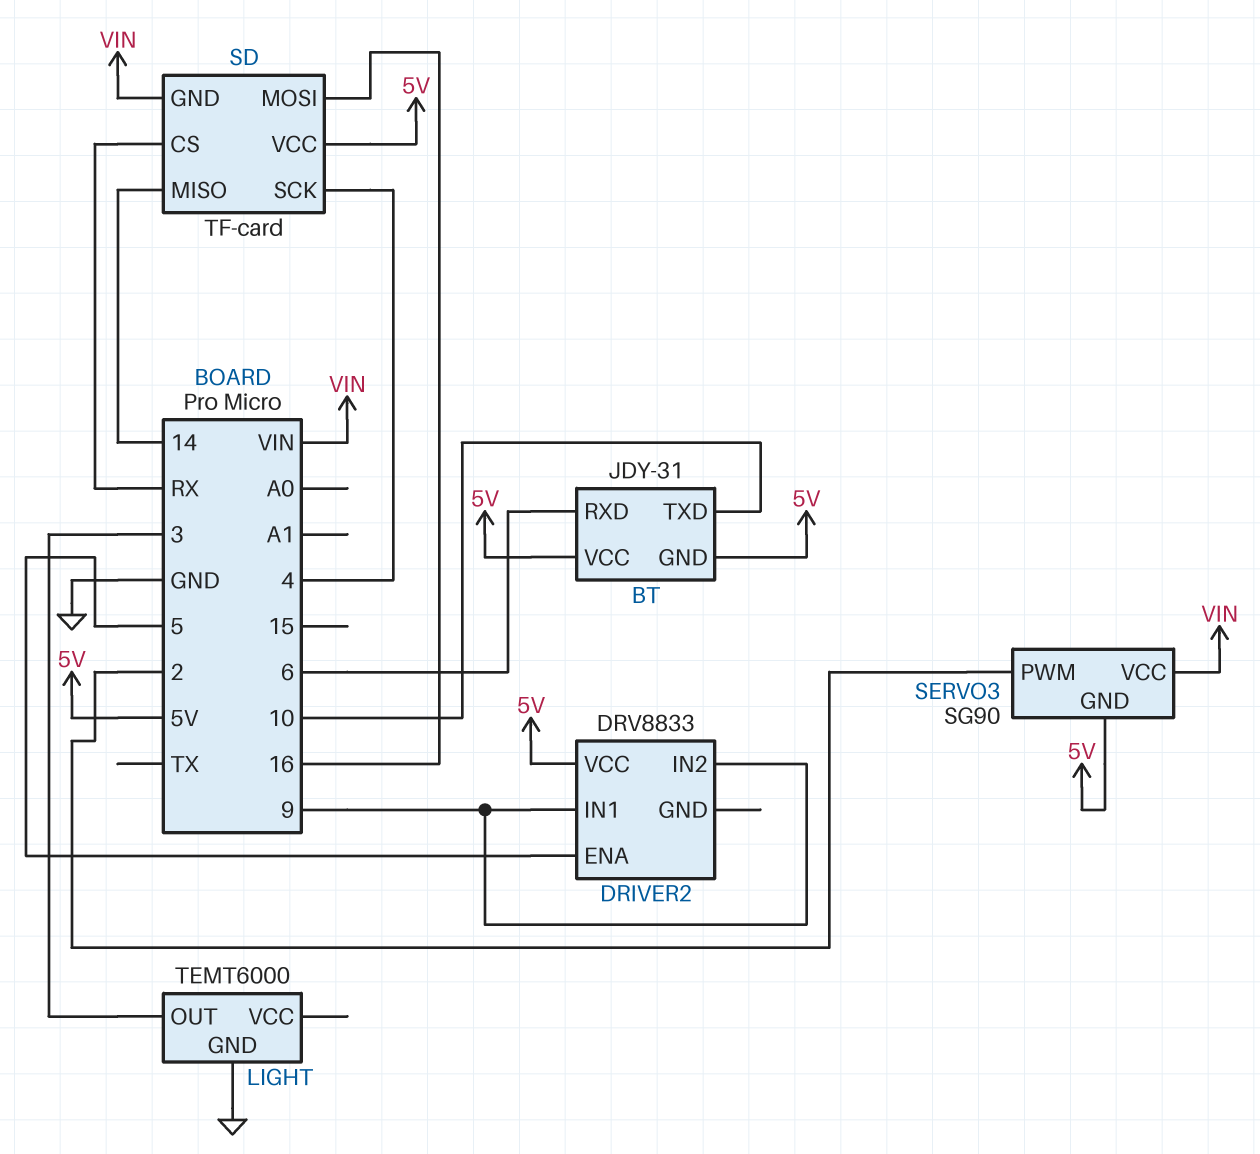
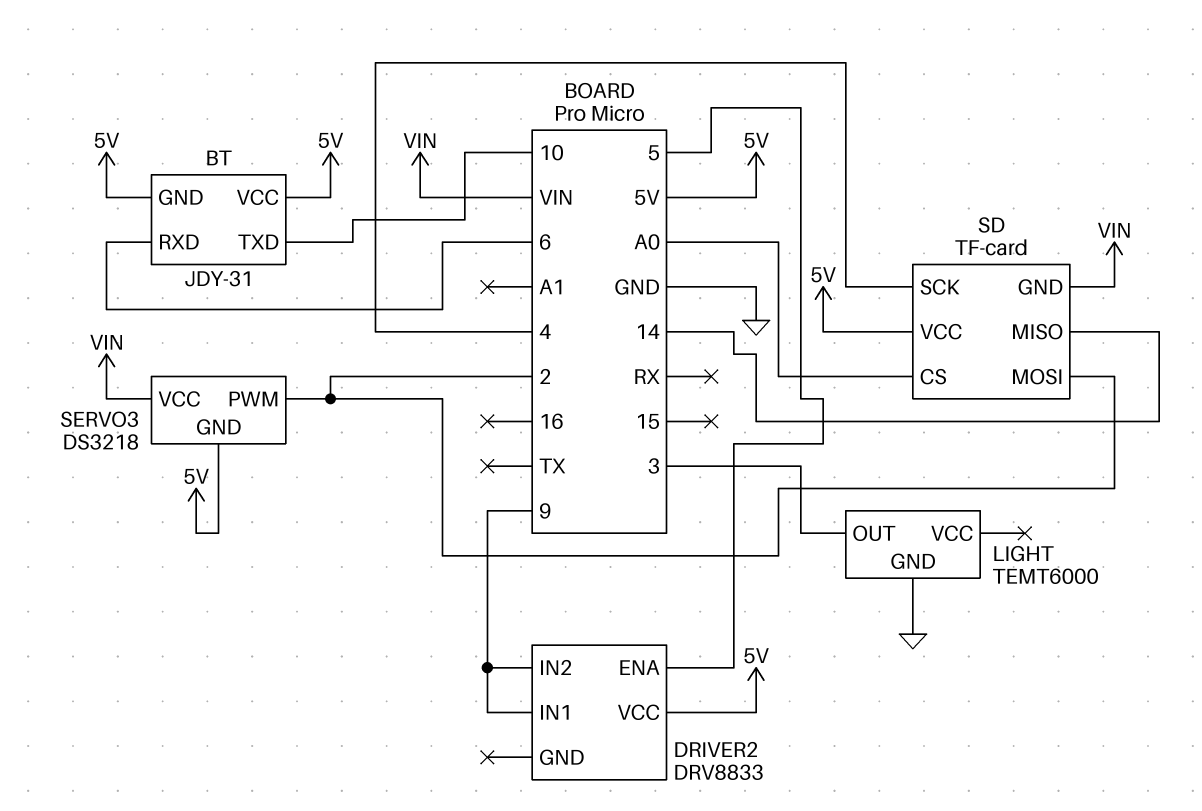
SD pin CS: RX -> A0
SD pin MOSI: 16 -> 2
SERVO3: SG90 -> DS3218

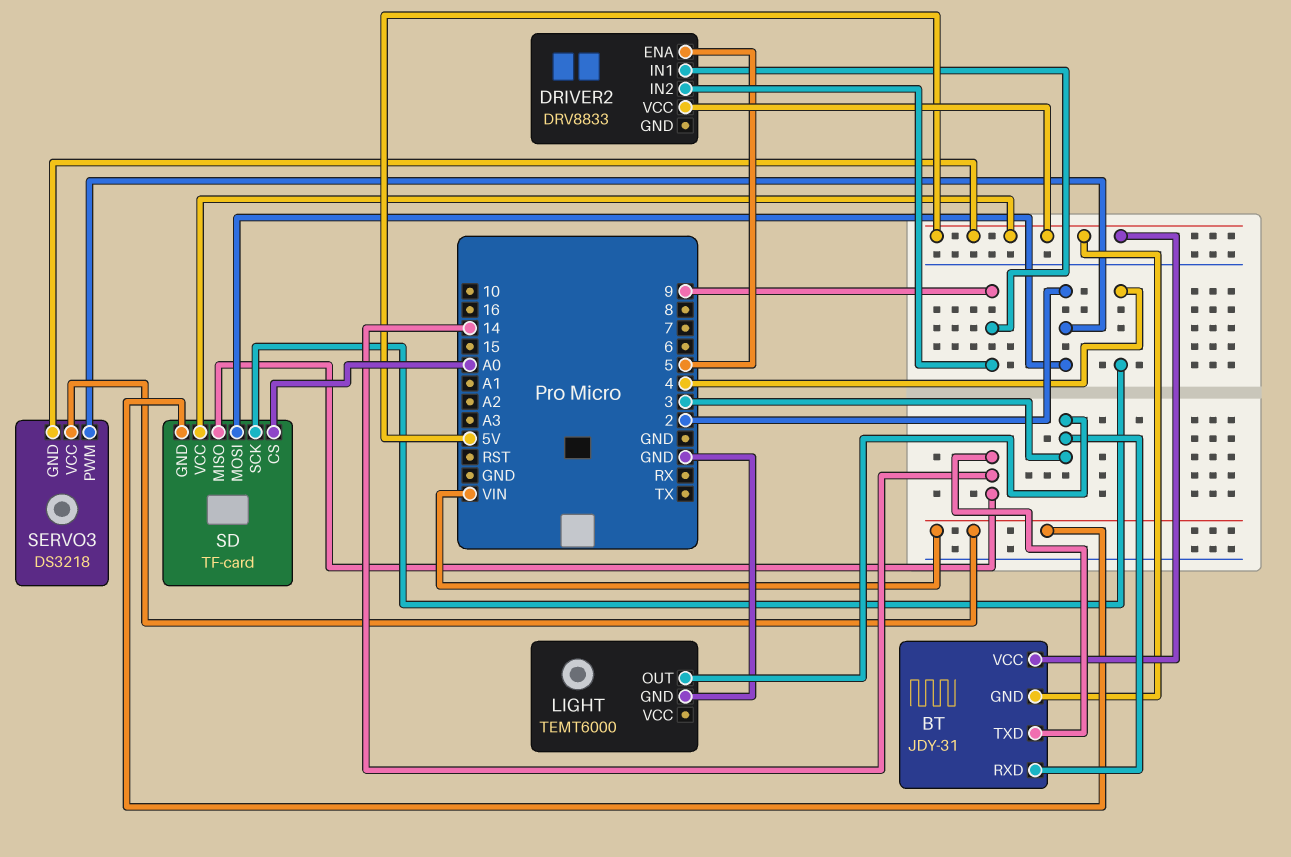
BT pin RXD: 6 -> 3
BT pin TXD: 10 -> 14

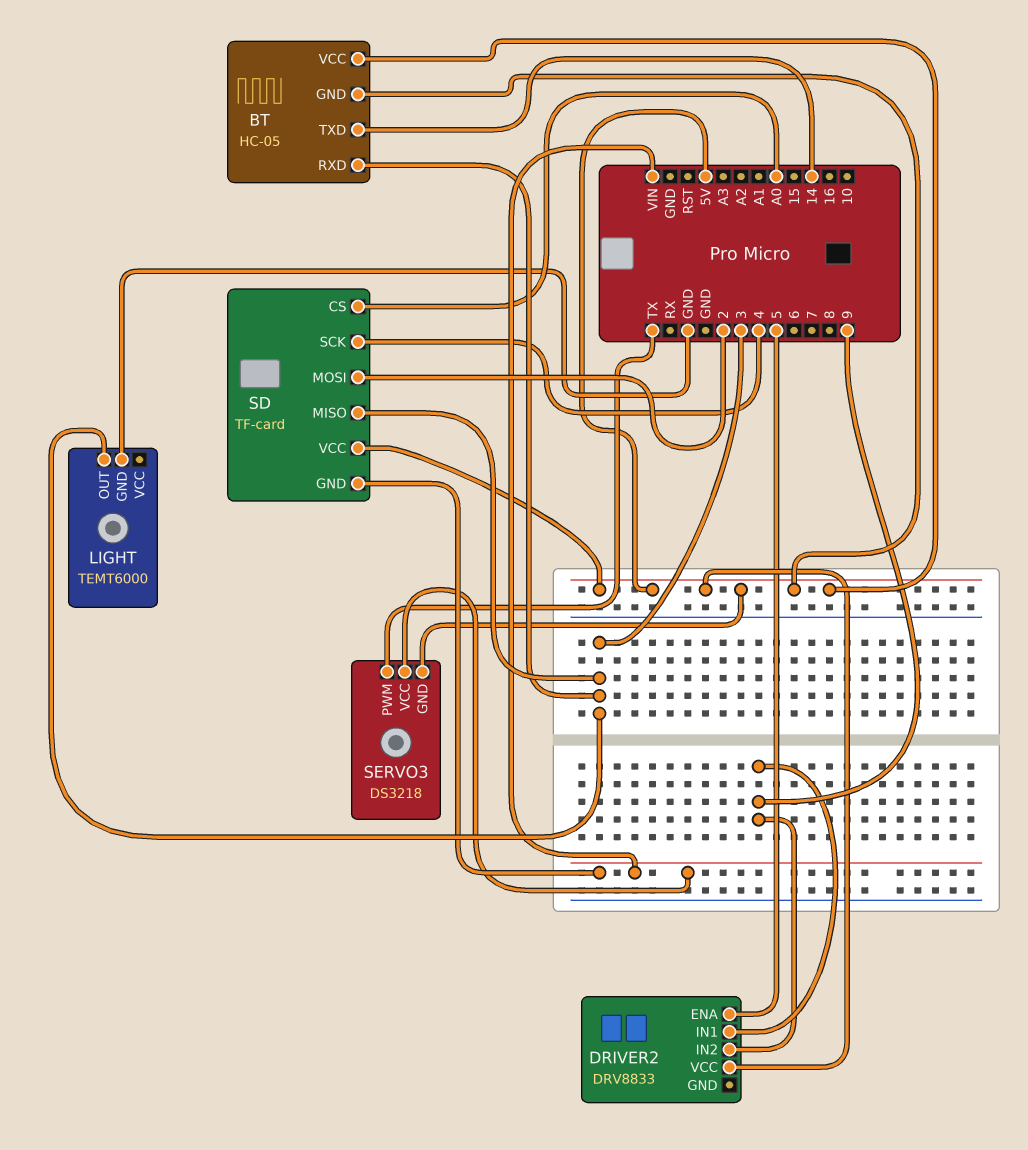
BT: JDY-31 -> HC-05
SD pin MISO: 14 -> 3
SERVO3 pin PWM: 2 -> TX

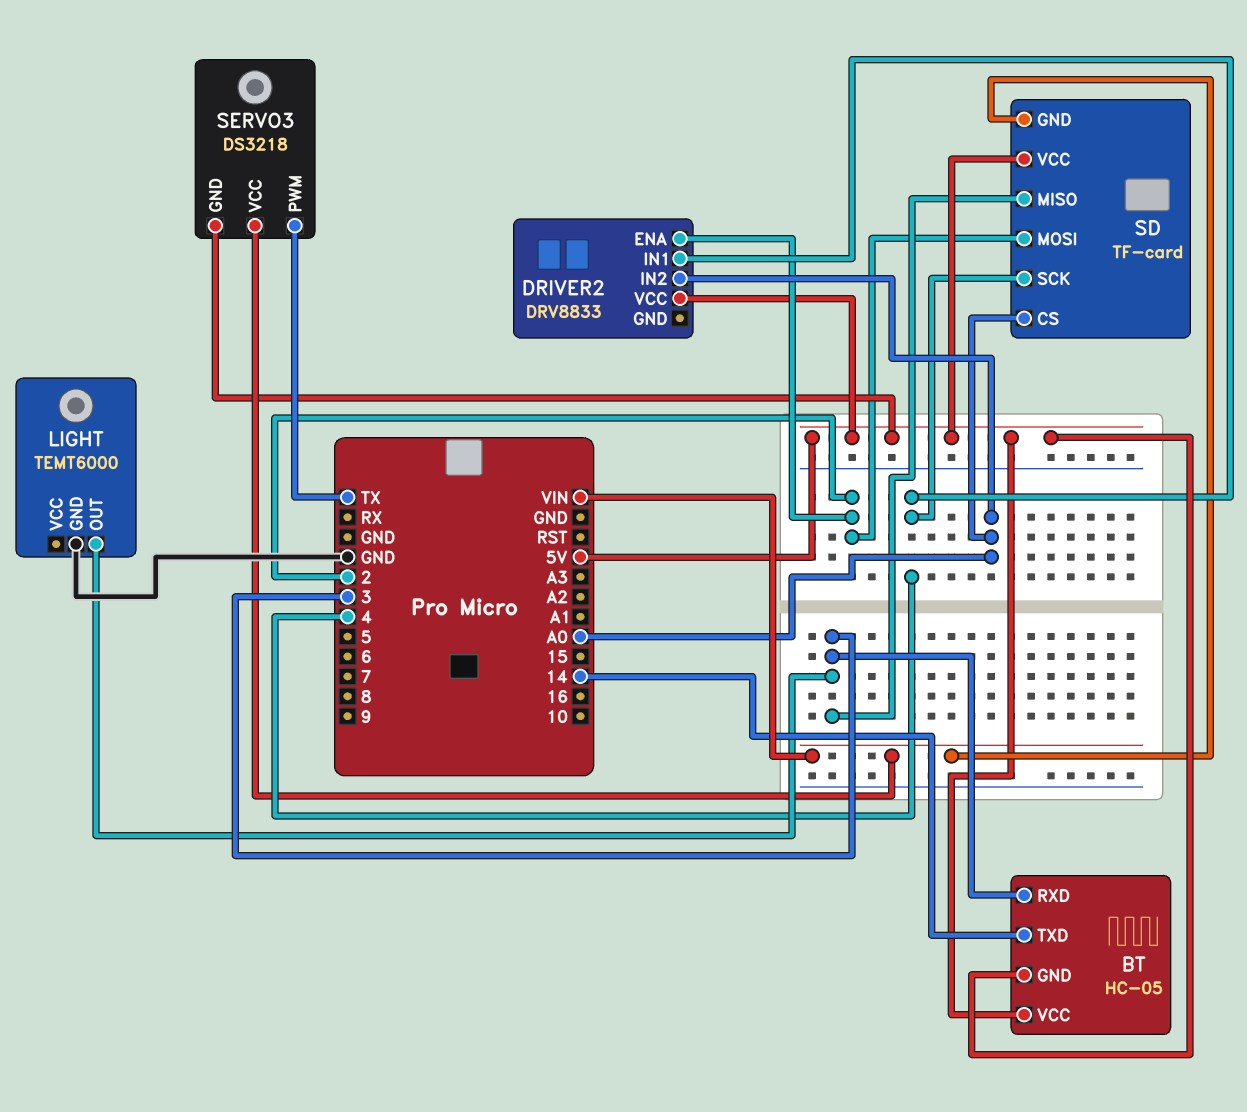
DRIVER2 pin ENA: 5 -> 2
DRIVER2 pin IN1: 9 -> 4
DRIVER2 pin IN2: 9 -> A0

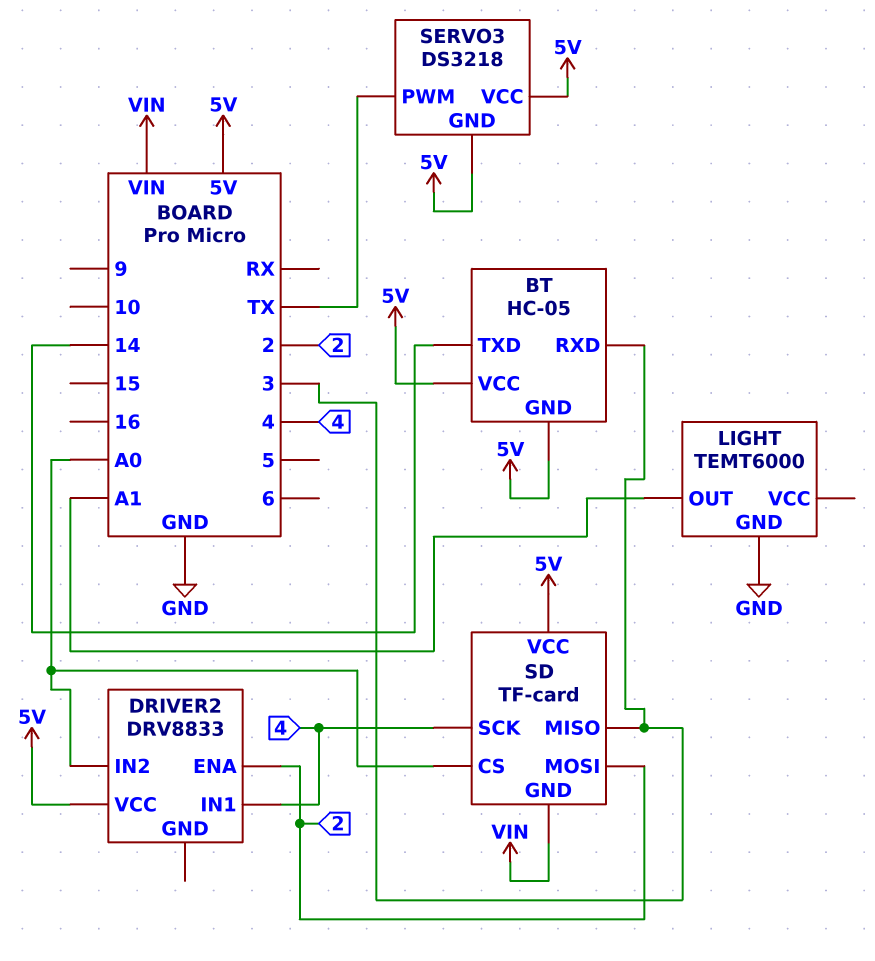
LIGHT pin OUT: 3 -> A1
SERVO3 pin VCC: VIN -> 5V

